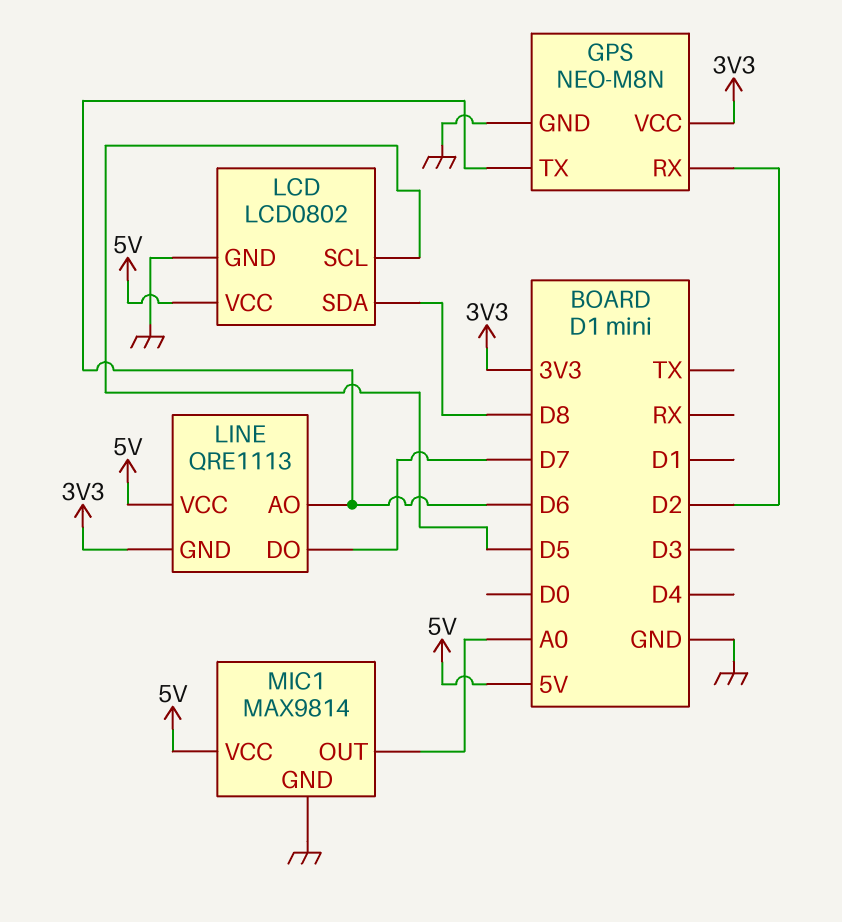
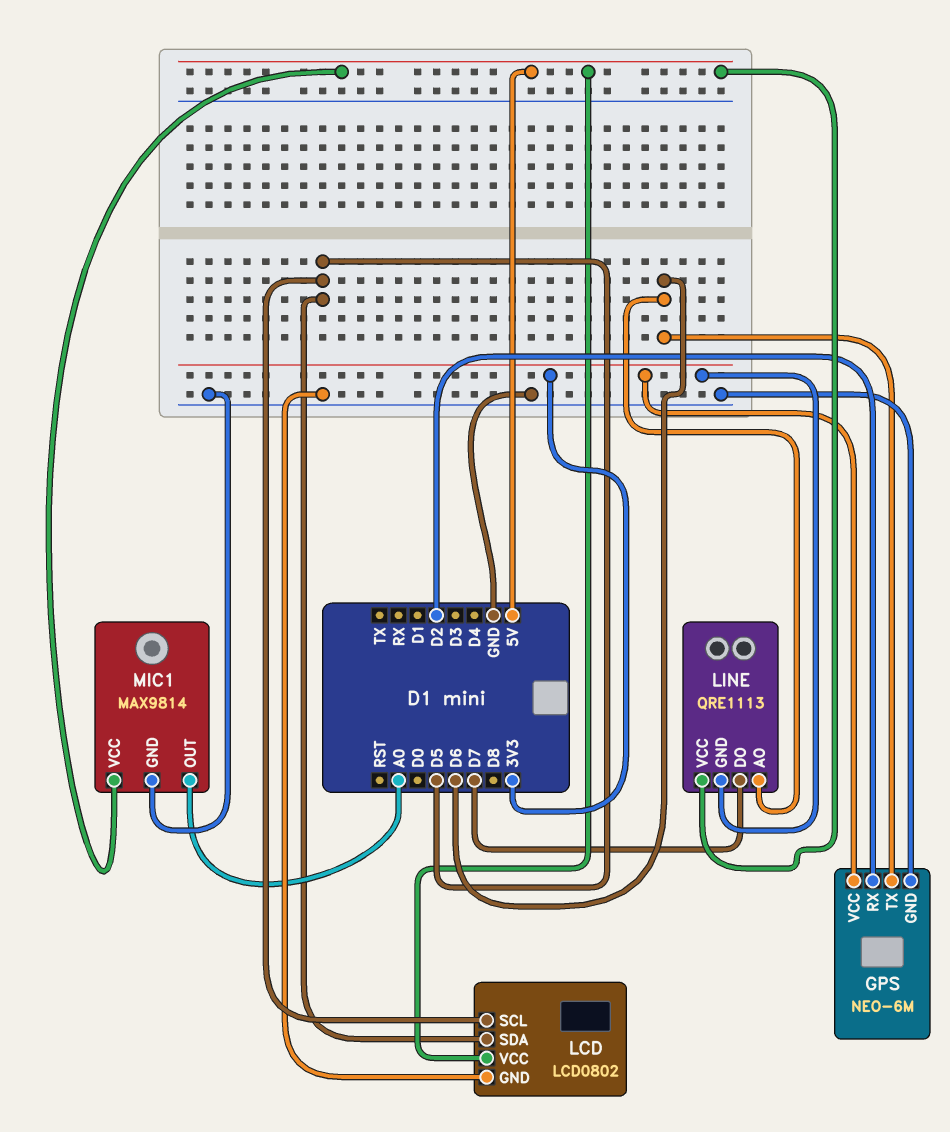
GPS: NEO-M8N -> NEO-6M
LCD pin SDA: D8 -> D5

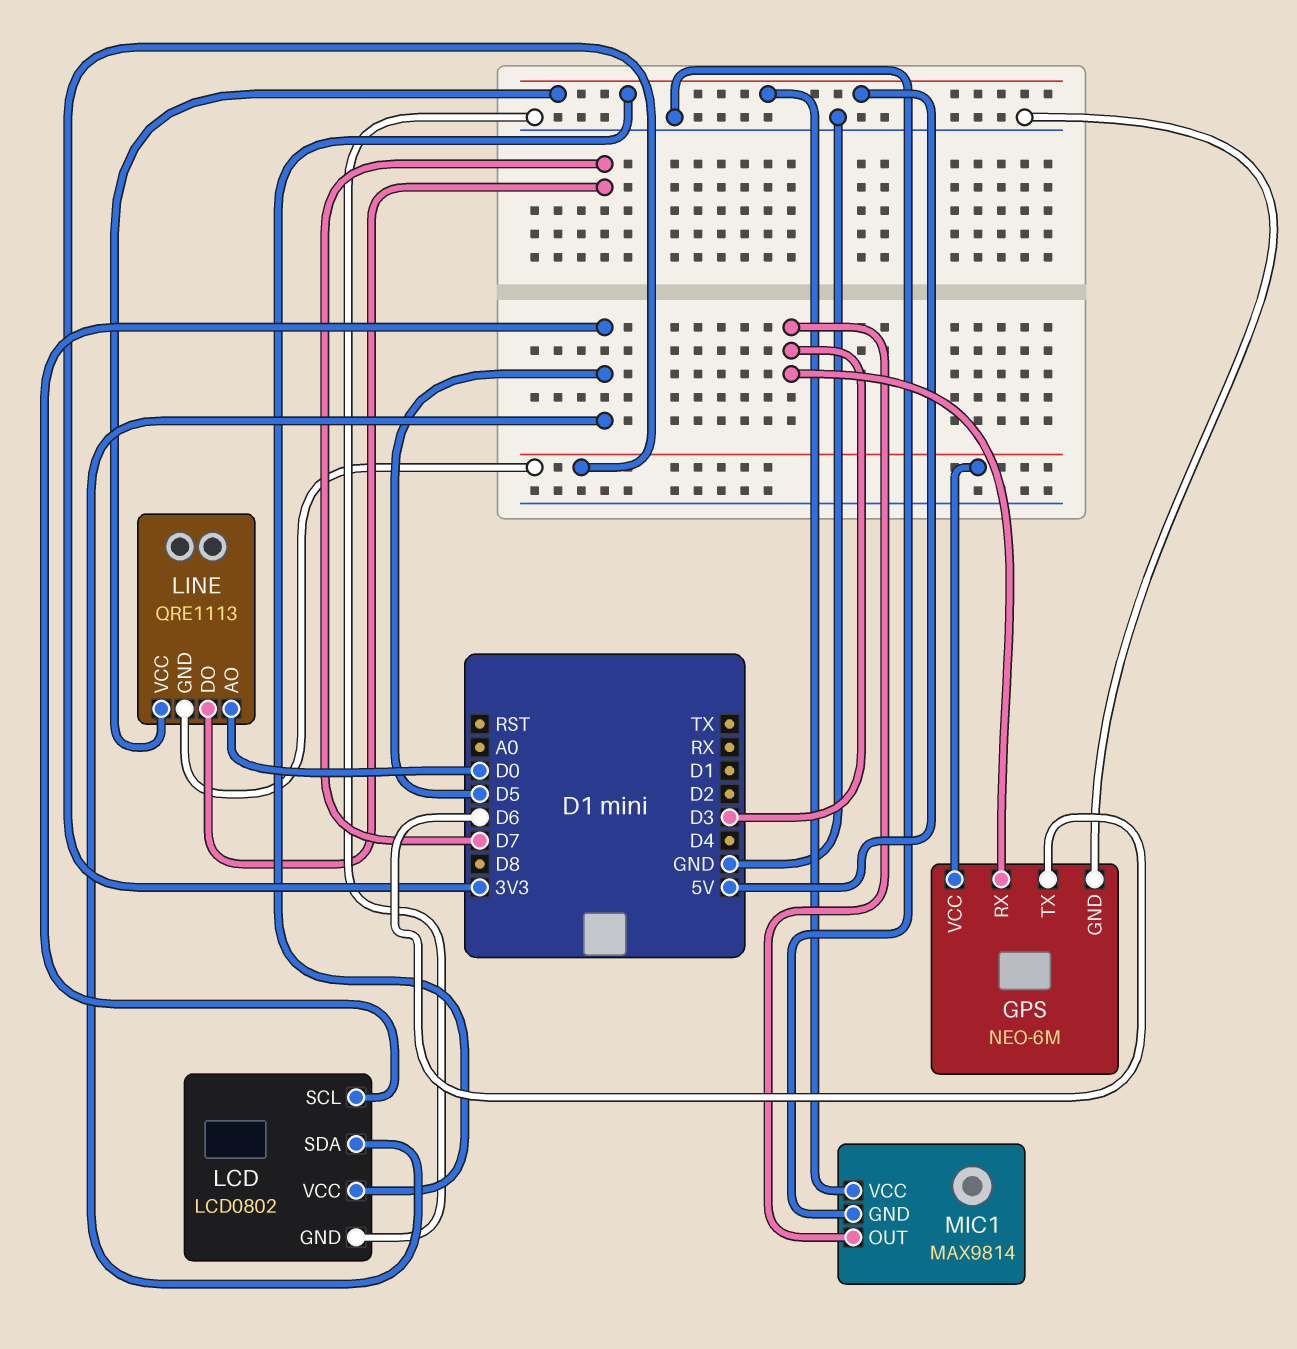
GPS pin RX: D2 -> D3
LINE pin AO: D6 -> D0
MIC1 pin OUT: A0 -> D3

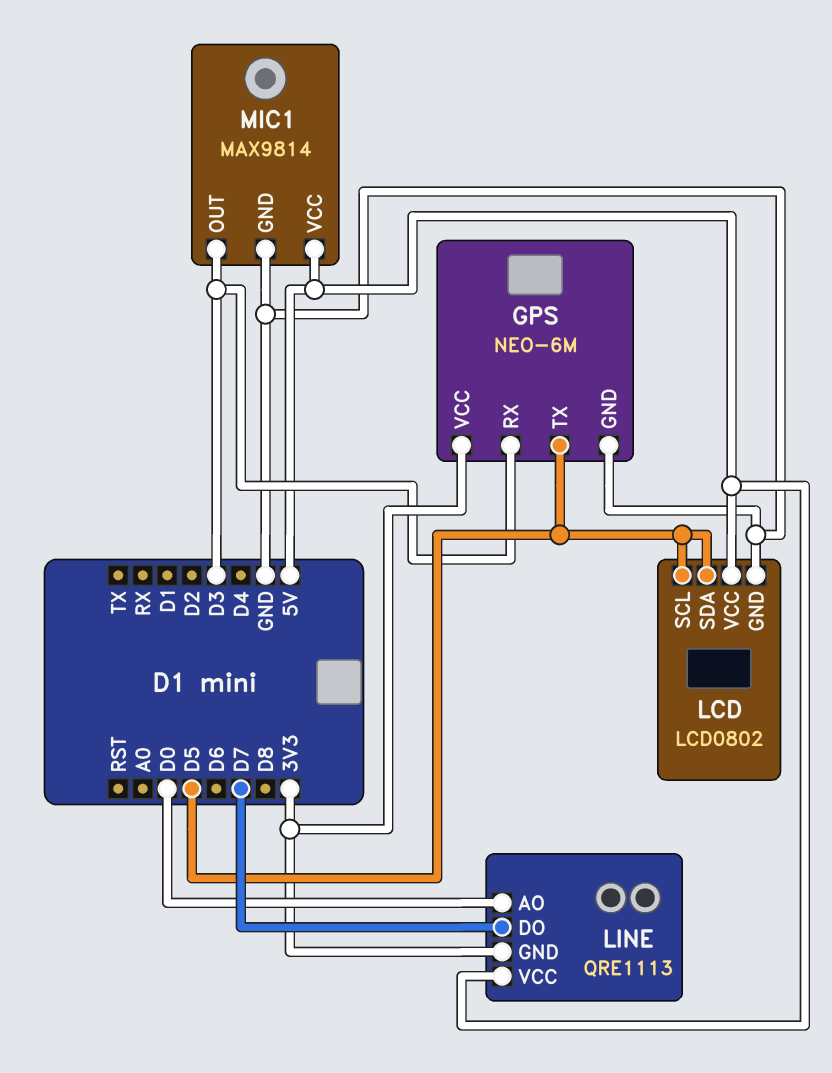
GPS pin TX: D6 -> D5

